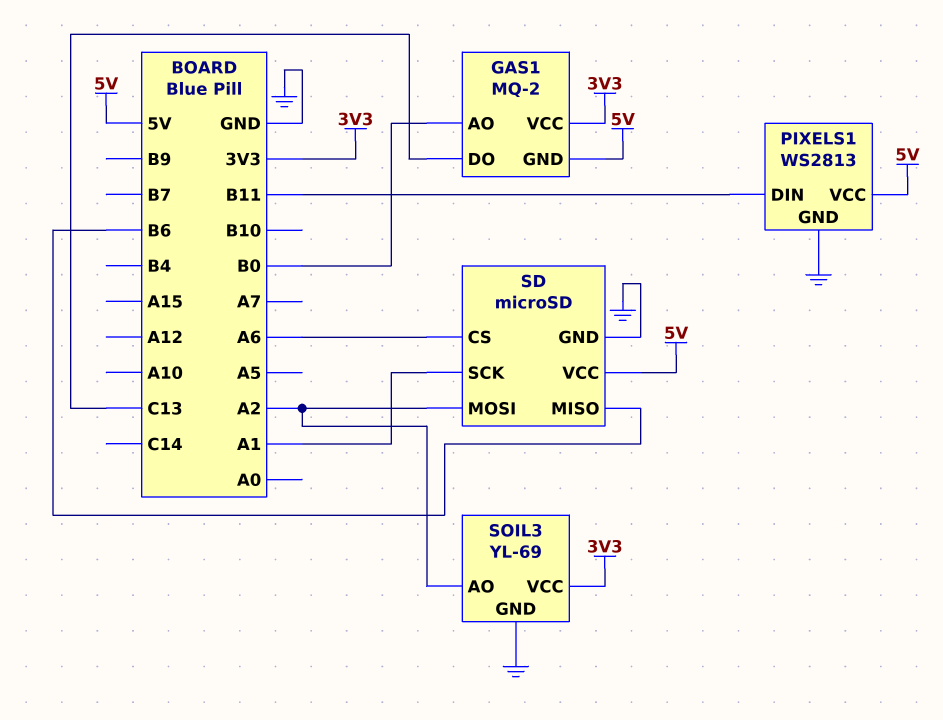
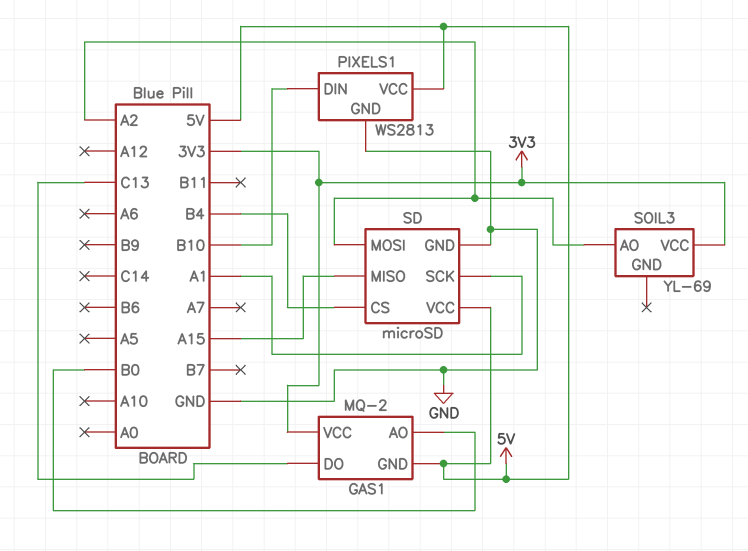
PIXELS1 pin DIN: B11 -> B10
SD pin CS: A6 -> B4
SD pin MISO: B6 -> A15
SOIL3 pin GND: GND -> none

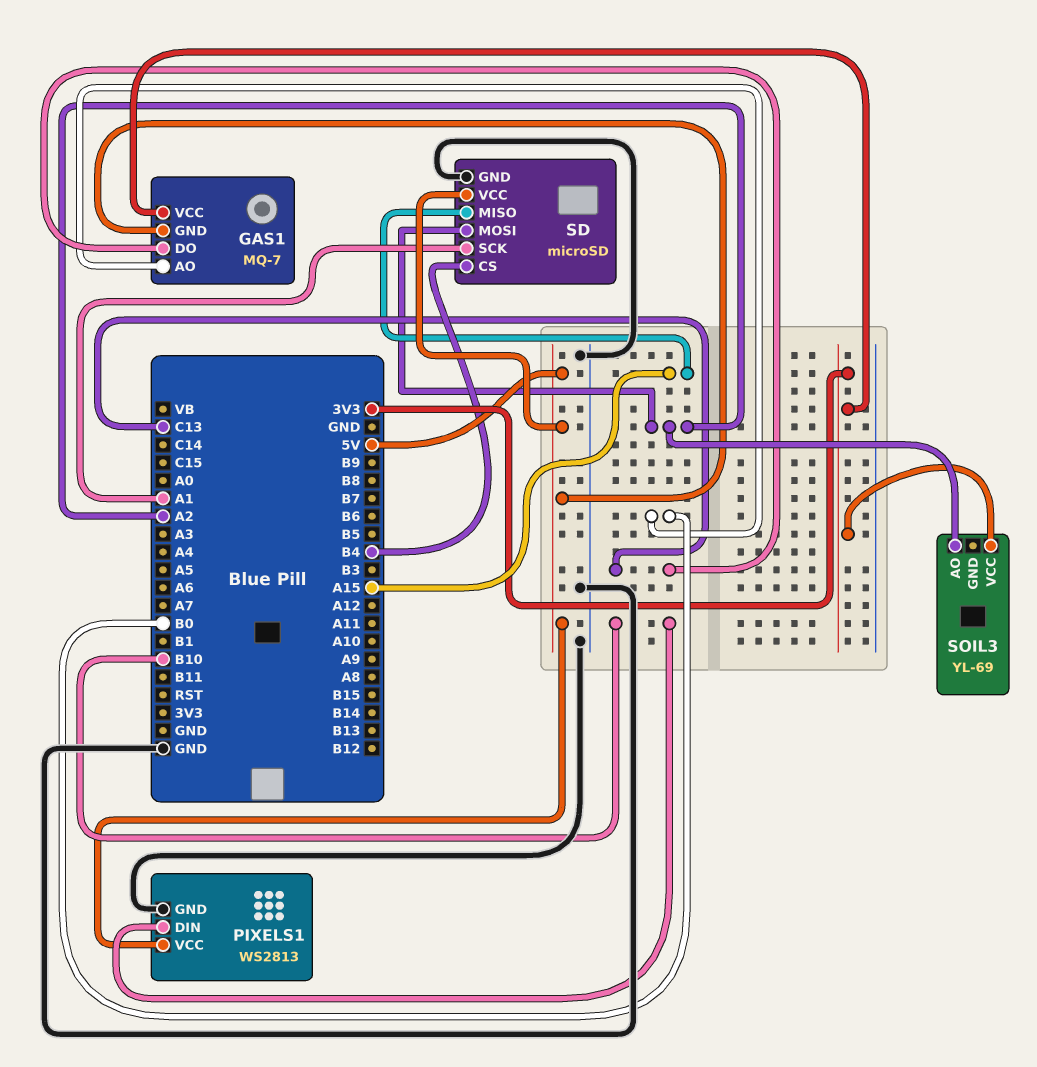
GAS1: MQ-2 -> MQ-7

